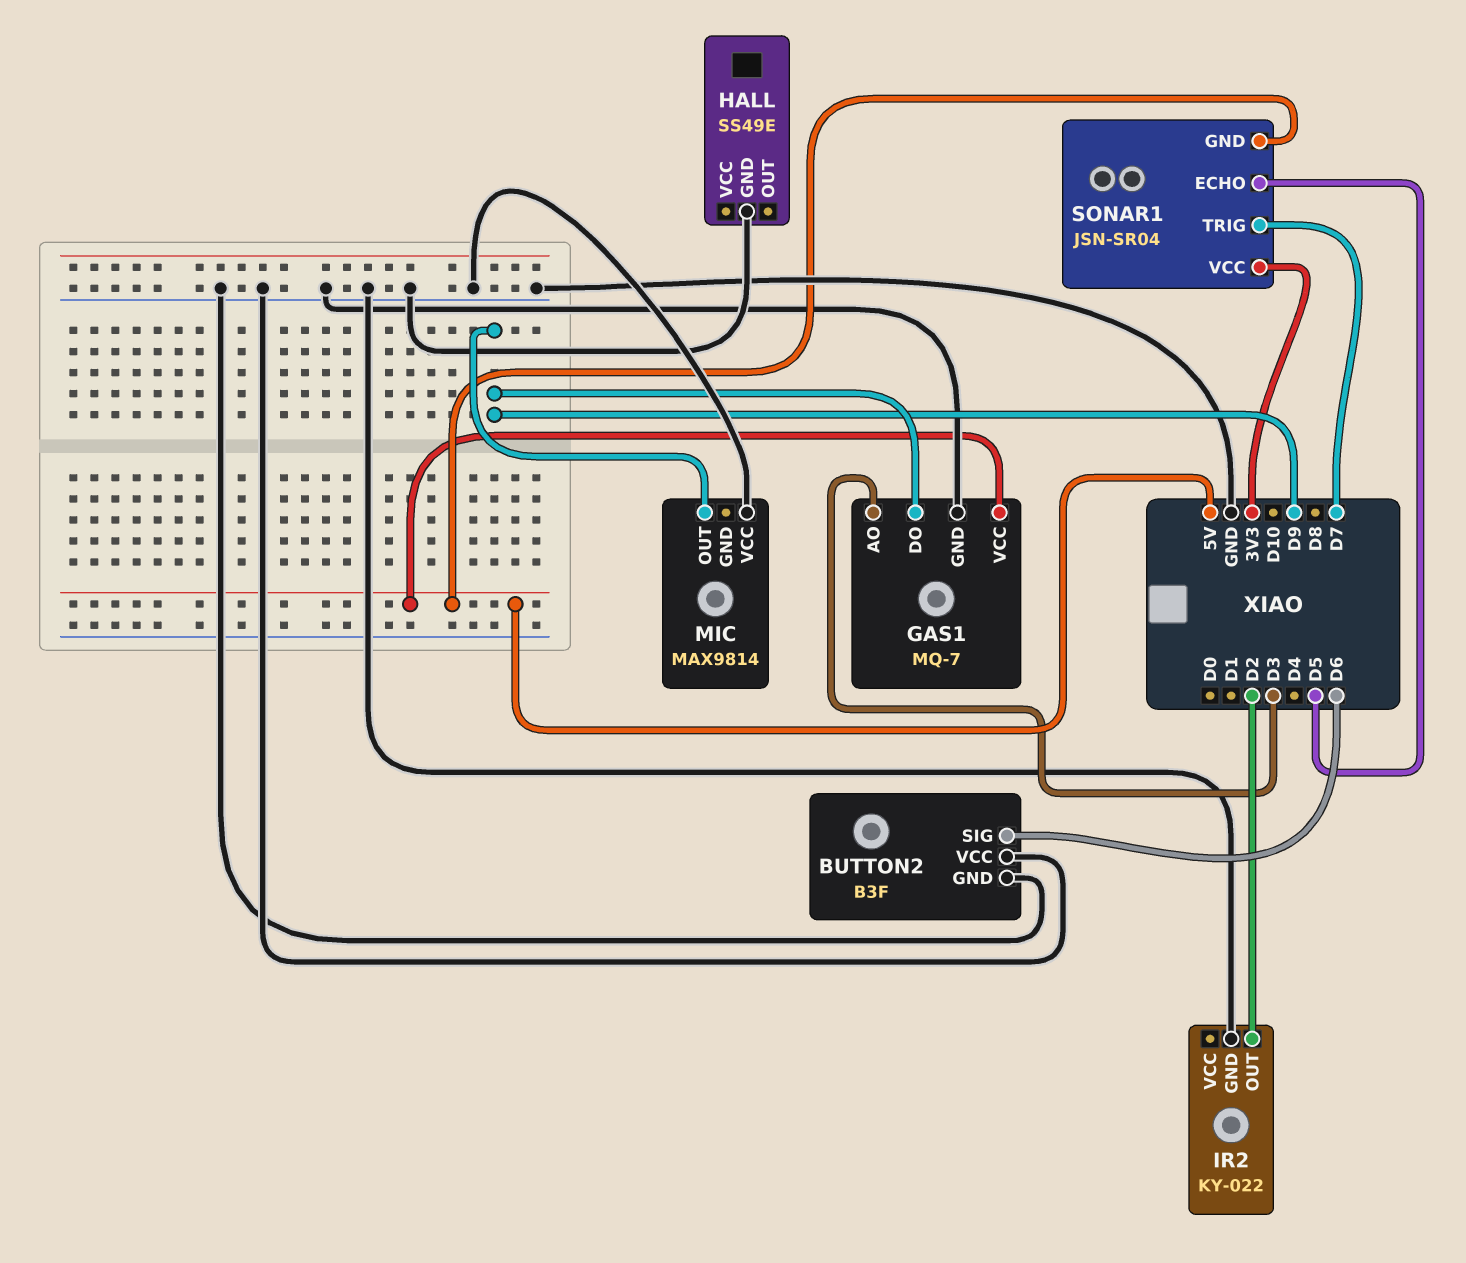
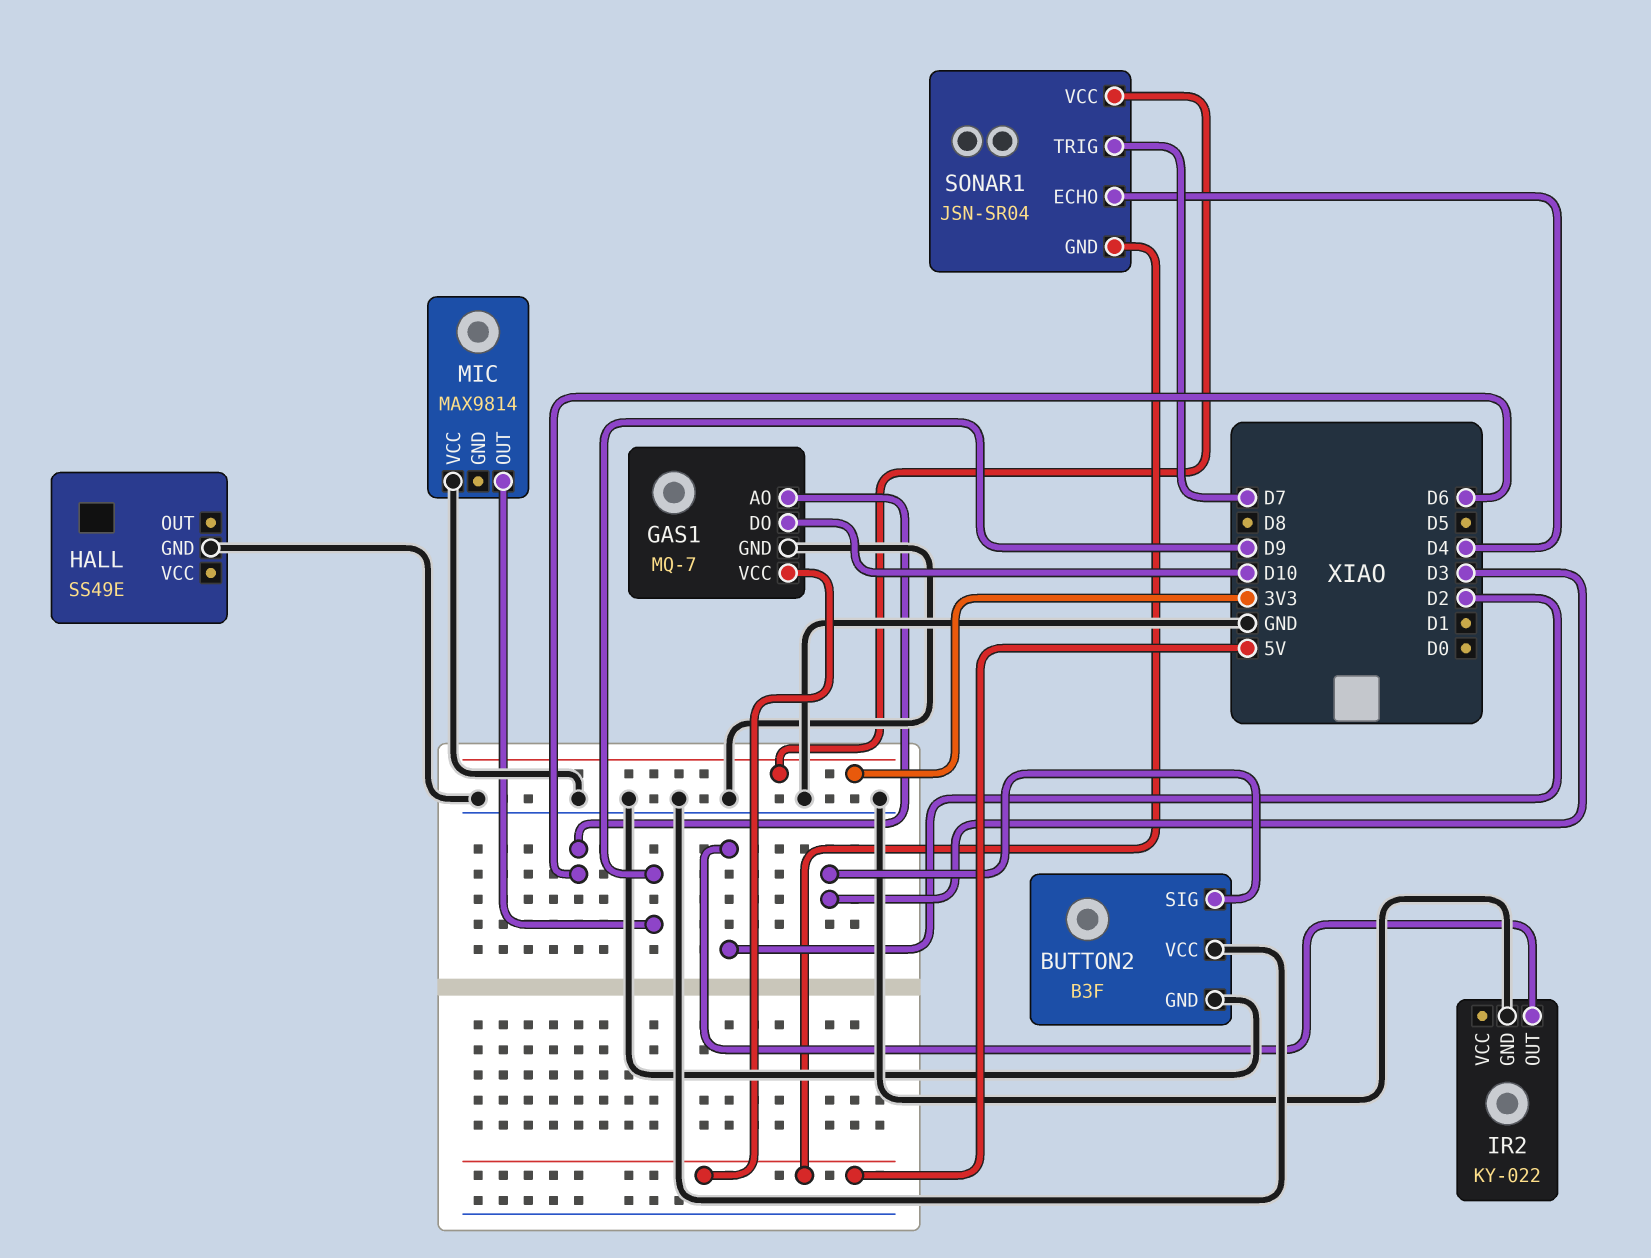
BUTTON2 pin SIG: D6 -> D3
GAS1 pin AO: D3 -> D6
GAS1 pin DO: D9 -> D10
SONAR1 pin ECHO: D5 -> D4

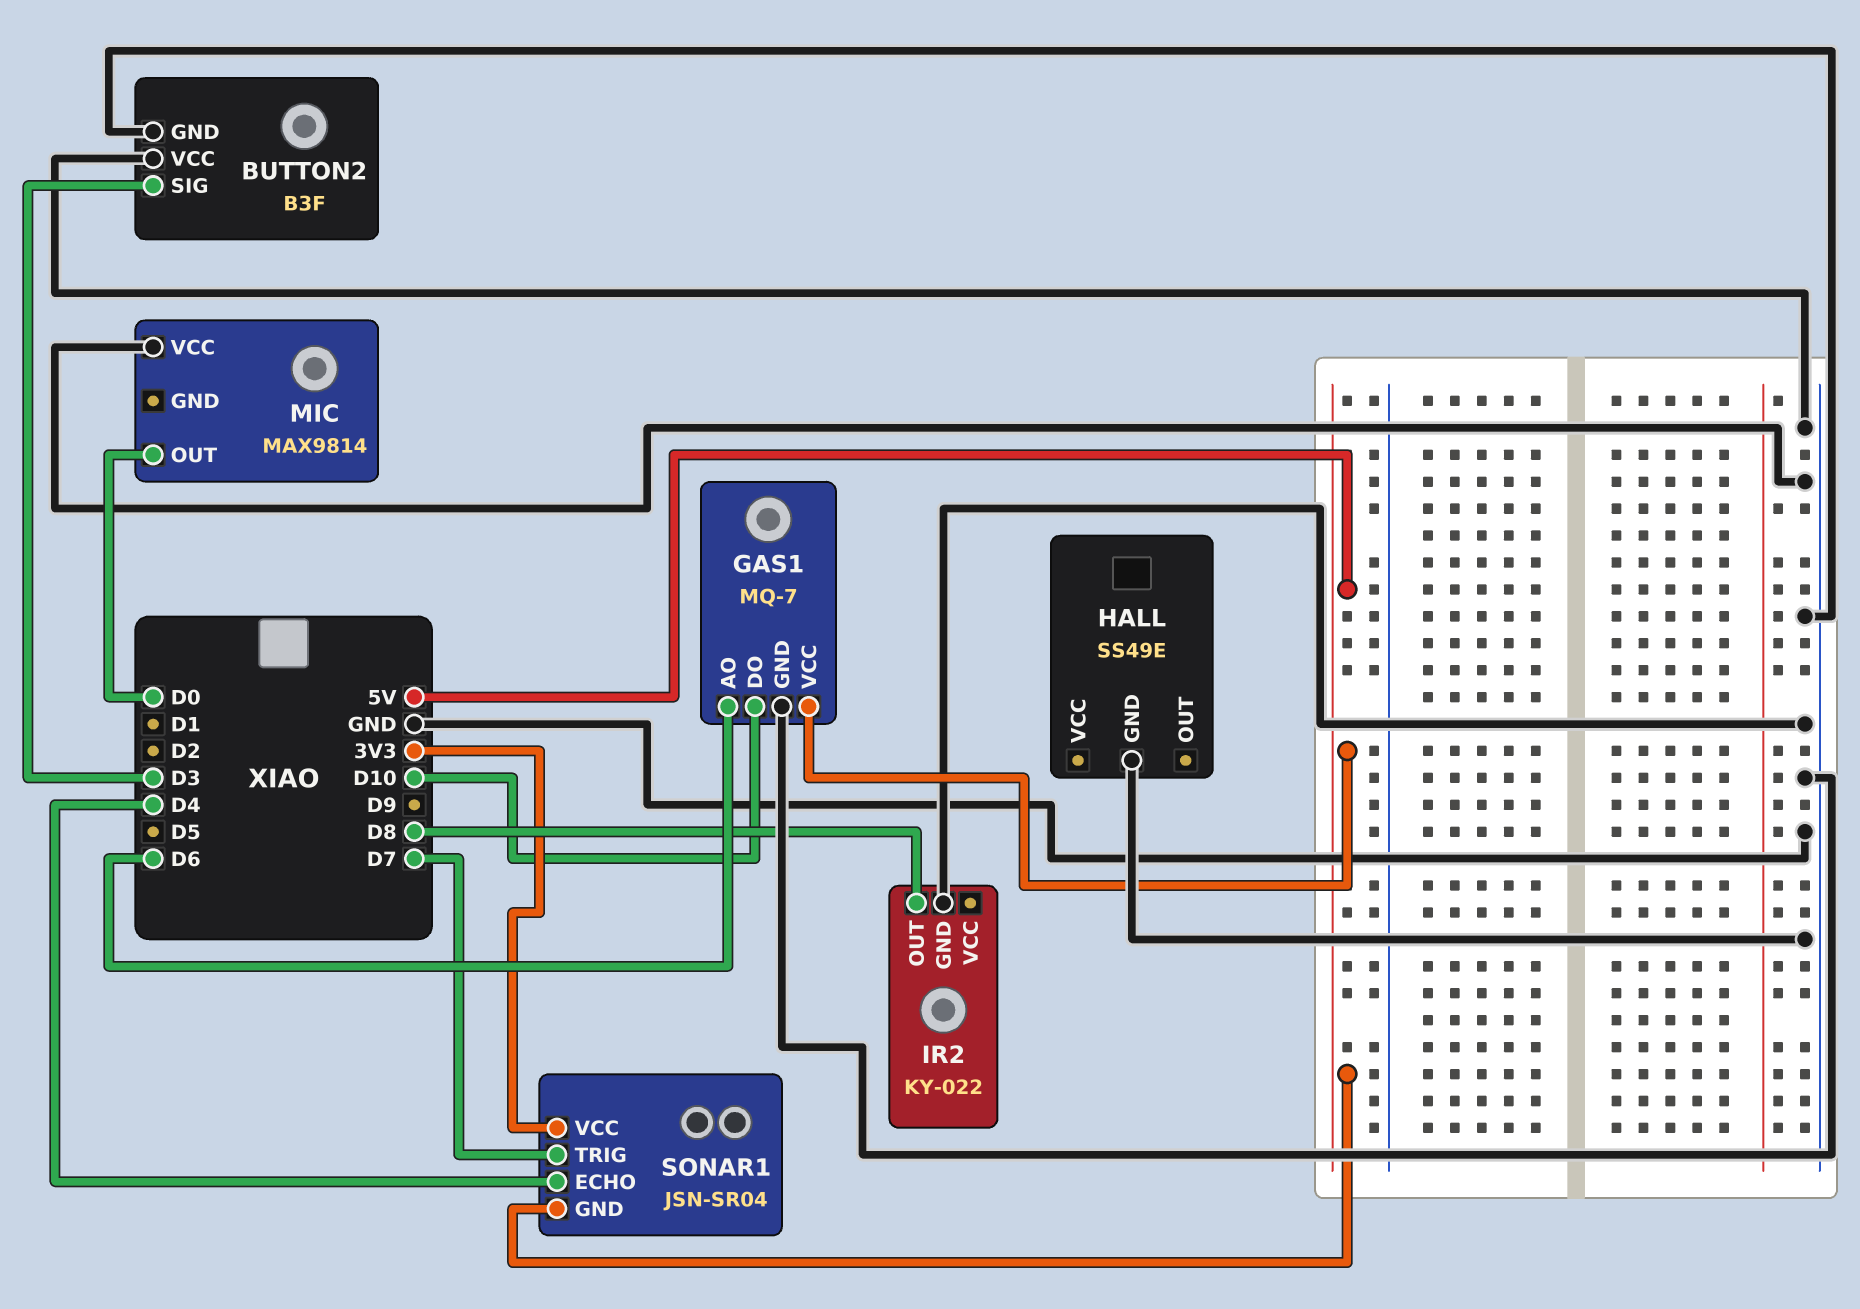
IR2 pin OUT: D2 -> D8
MIC pin OUT: D9 -> D0

